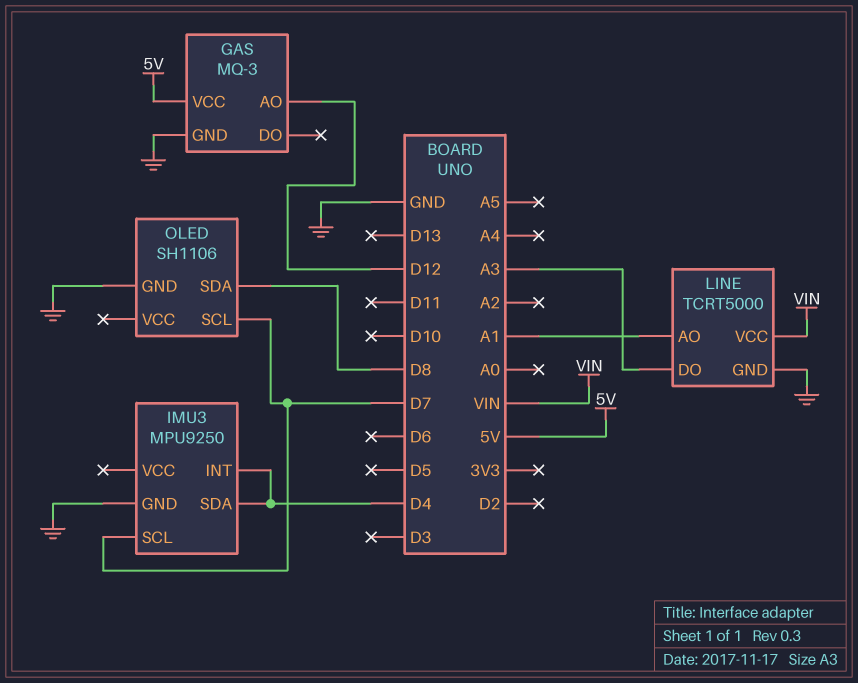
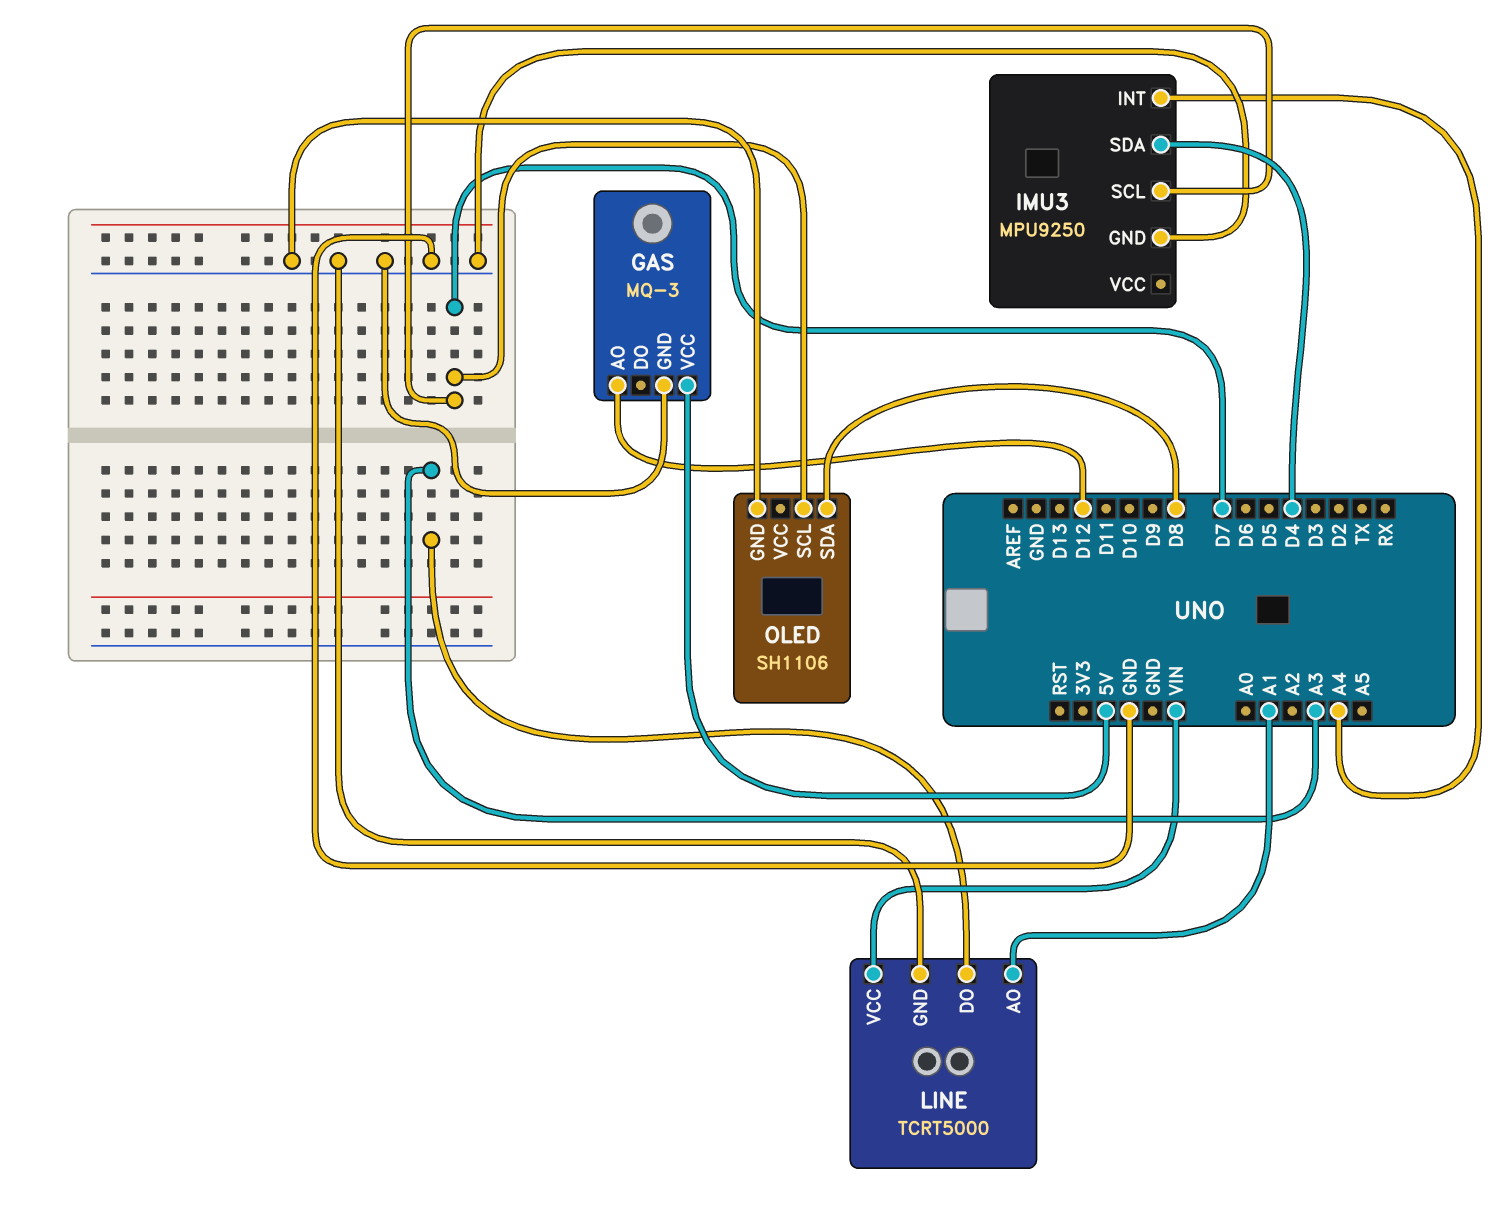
IMU3 pin INT: D4 -> A4

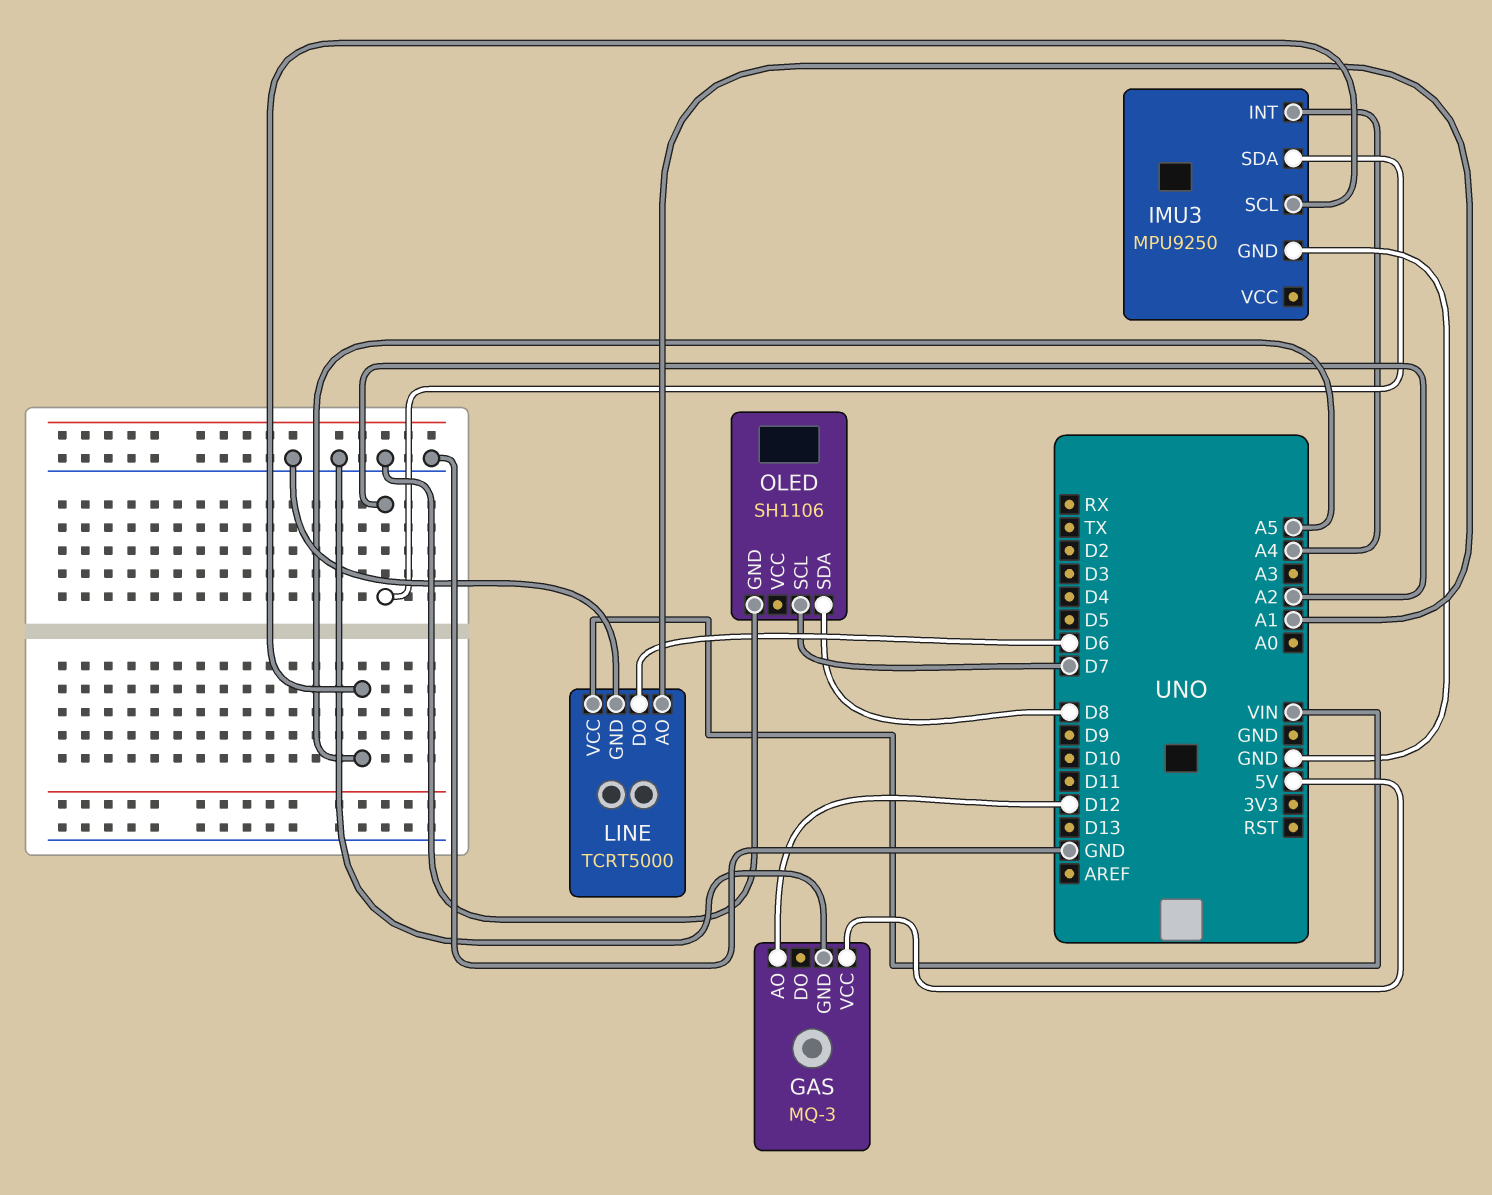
IMU3 pin SCL: D7 -> A5
IMU3 pin SDA: D4 -> A2
LINE pin DO: A3 -> D6

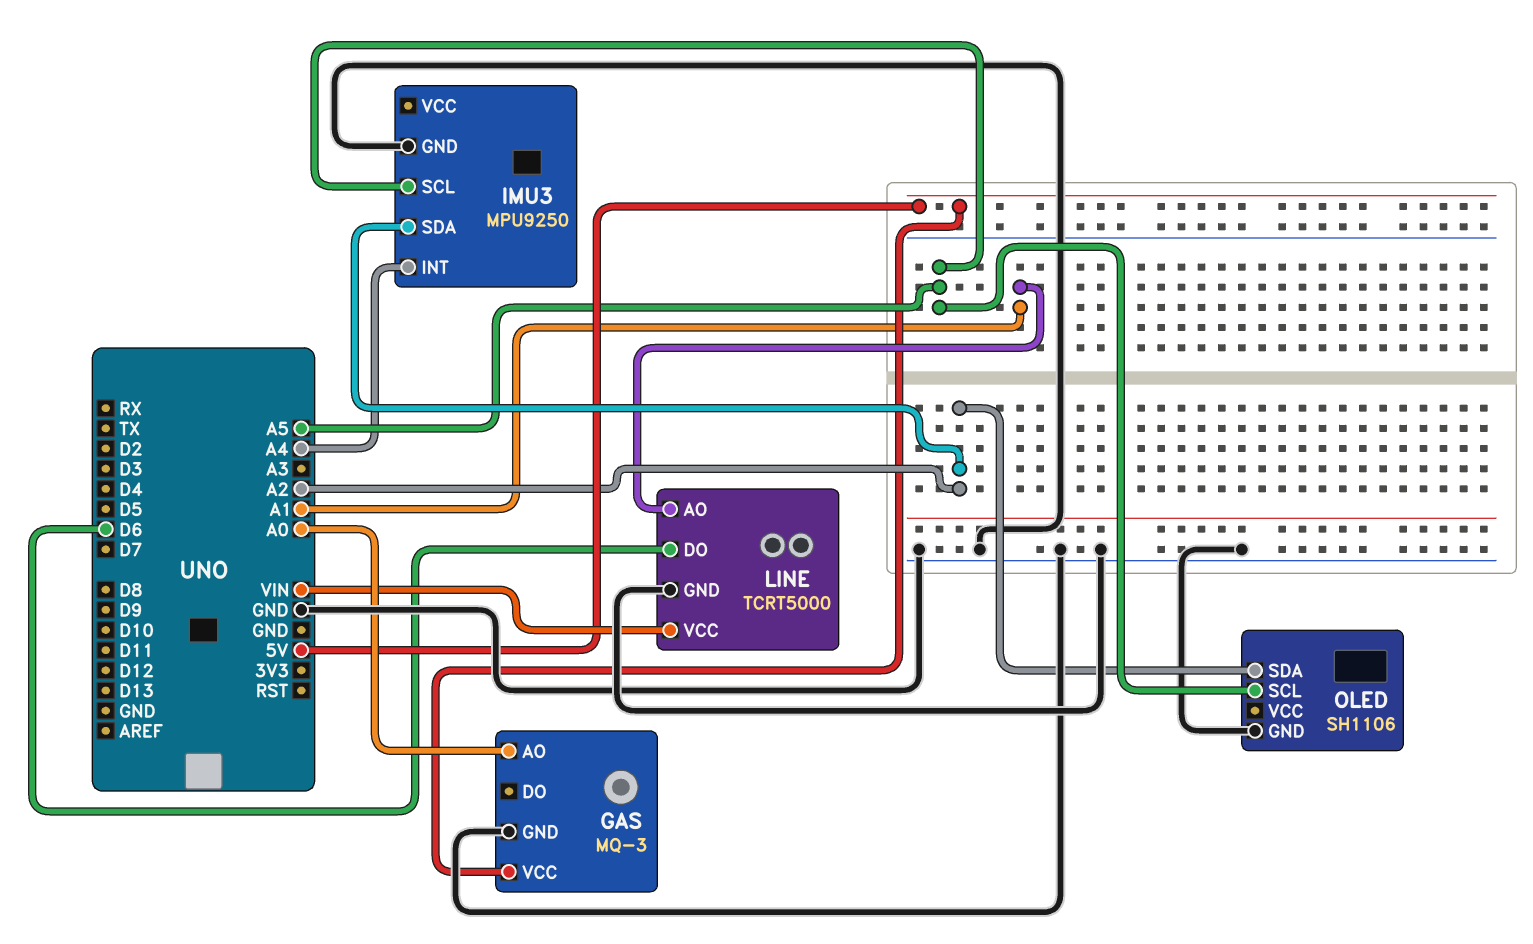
GAS pin AO: D12 -> A0
OLED pin SCL: D7 -> A5
OLED pin SDA: D8 -> A2

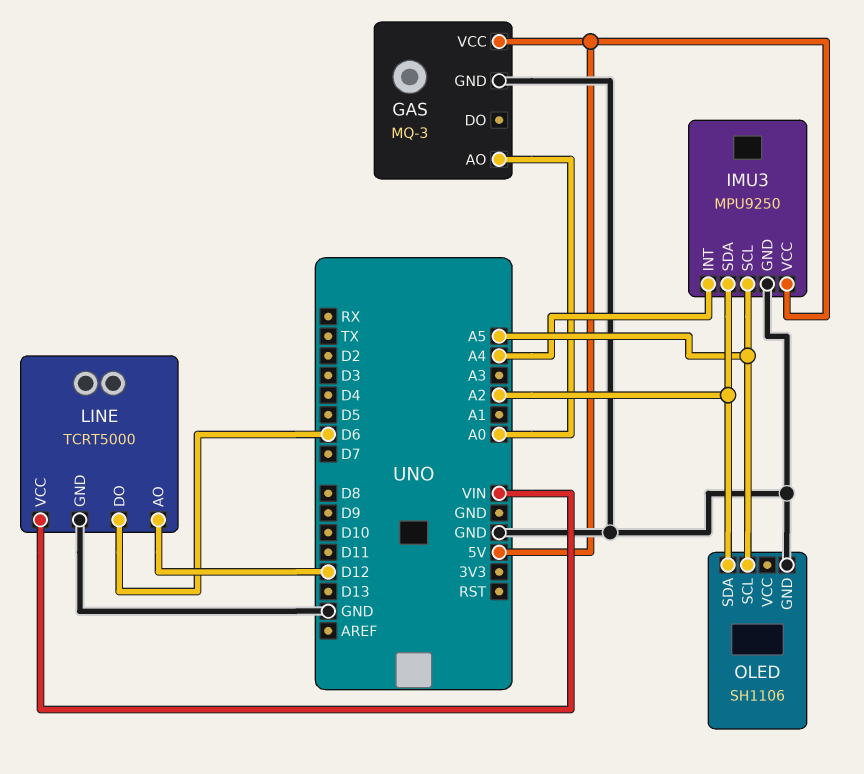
IMU3 pin VCC: none -> 5V
LINE pin AO: A1 -> D12

